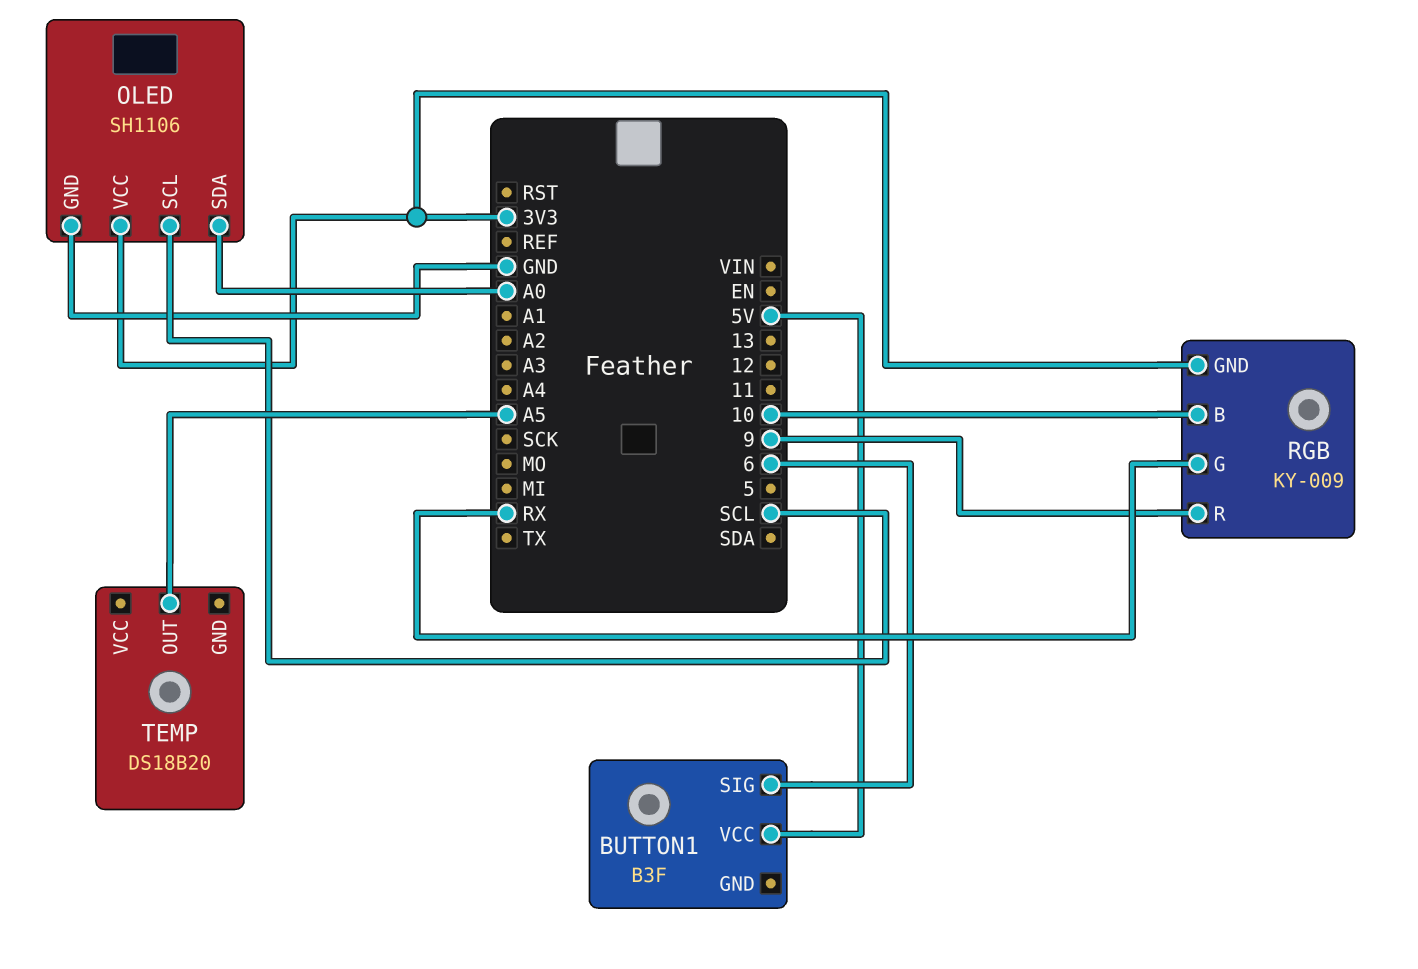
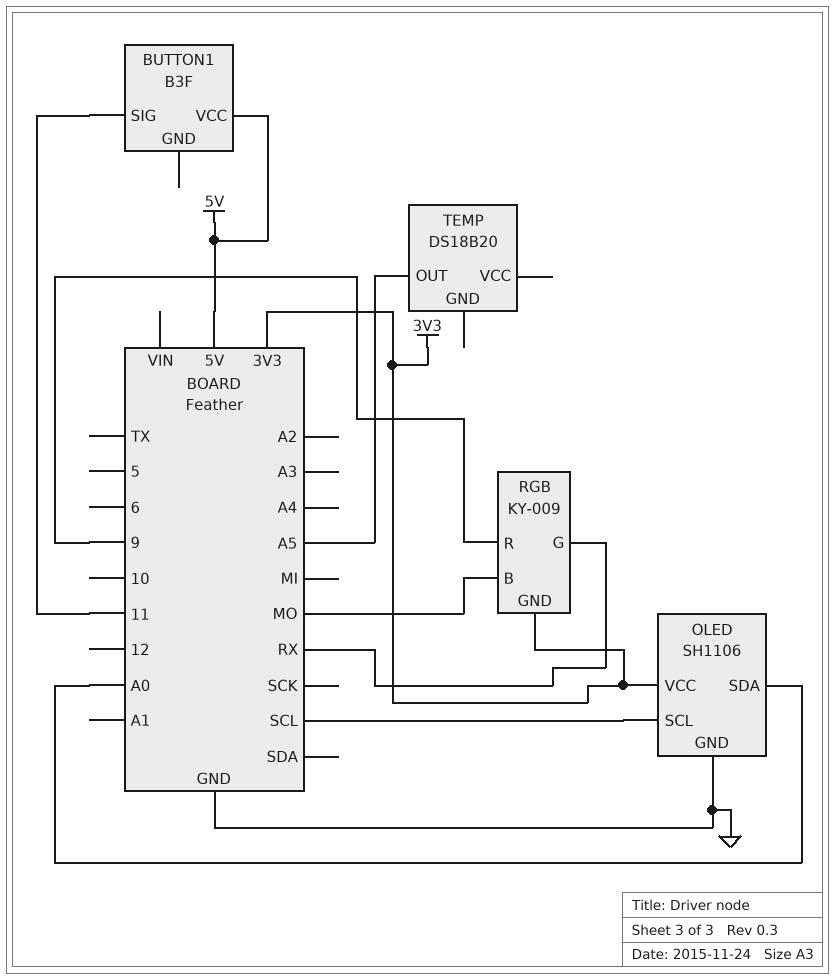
BUTTON1 pin SIG: 6 -> 11
RGB pin B: 10 -> MO

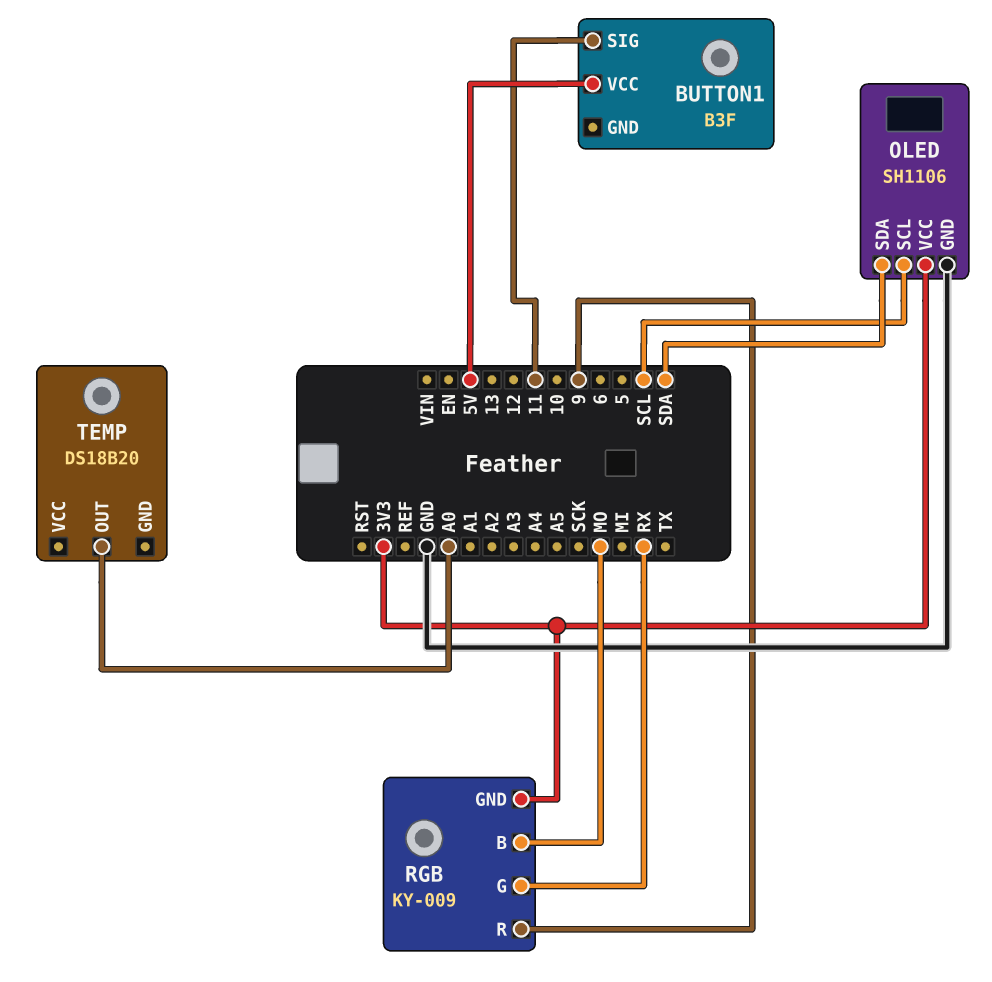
OLED pin SDA: A0 -> SDA
TEMP pin OUT: A5 -> A0

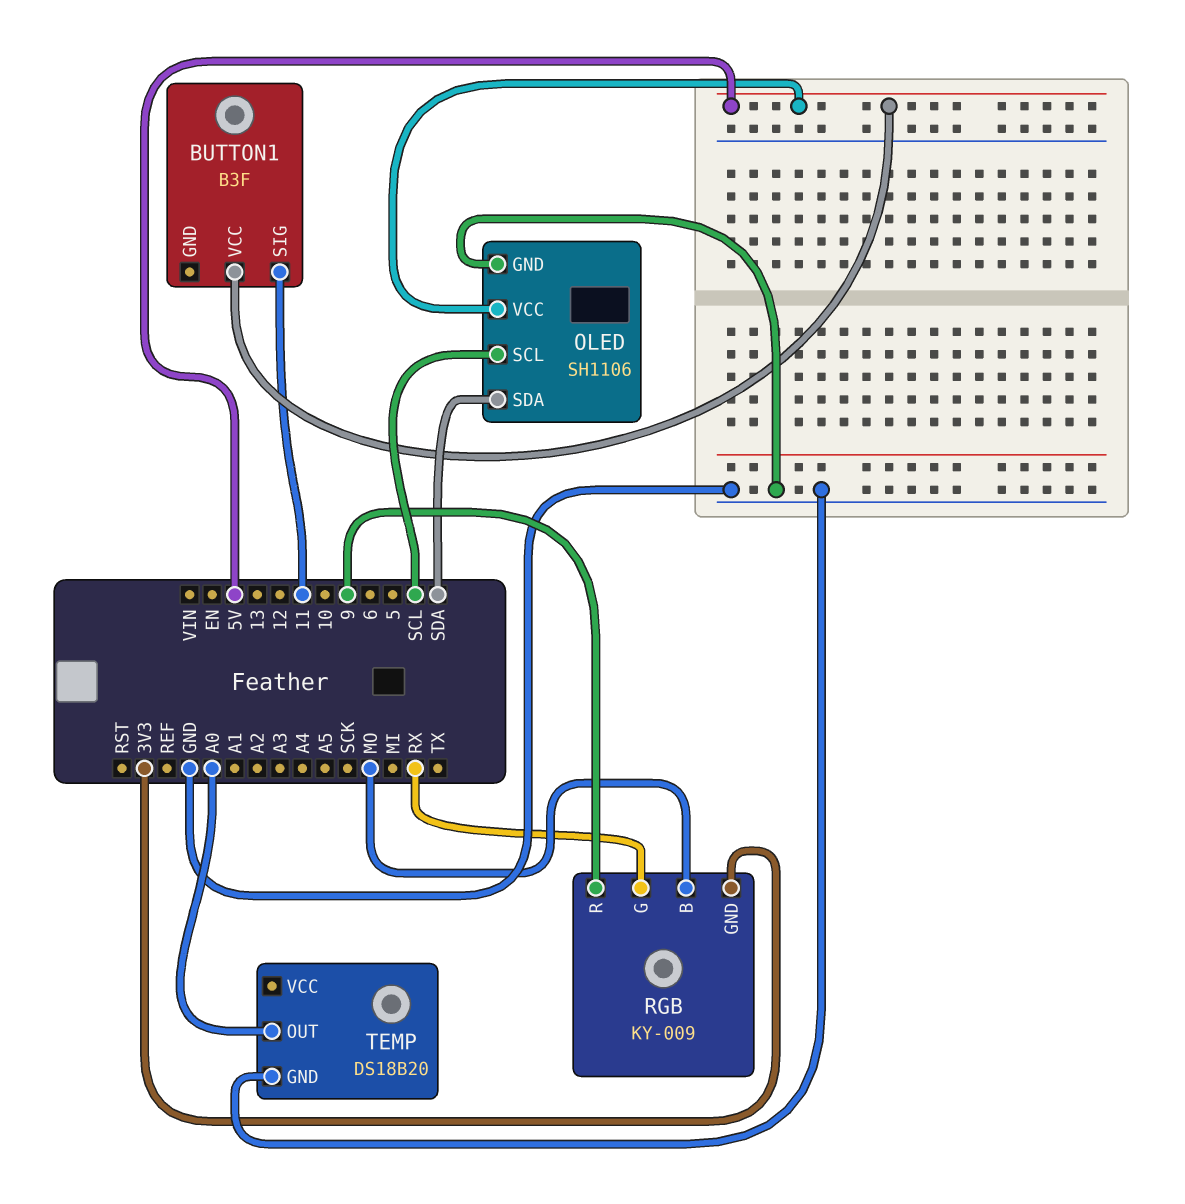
OLED pin VCC: 3V3 -> 5V
TEMP pin GND: none -> GND

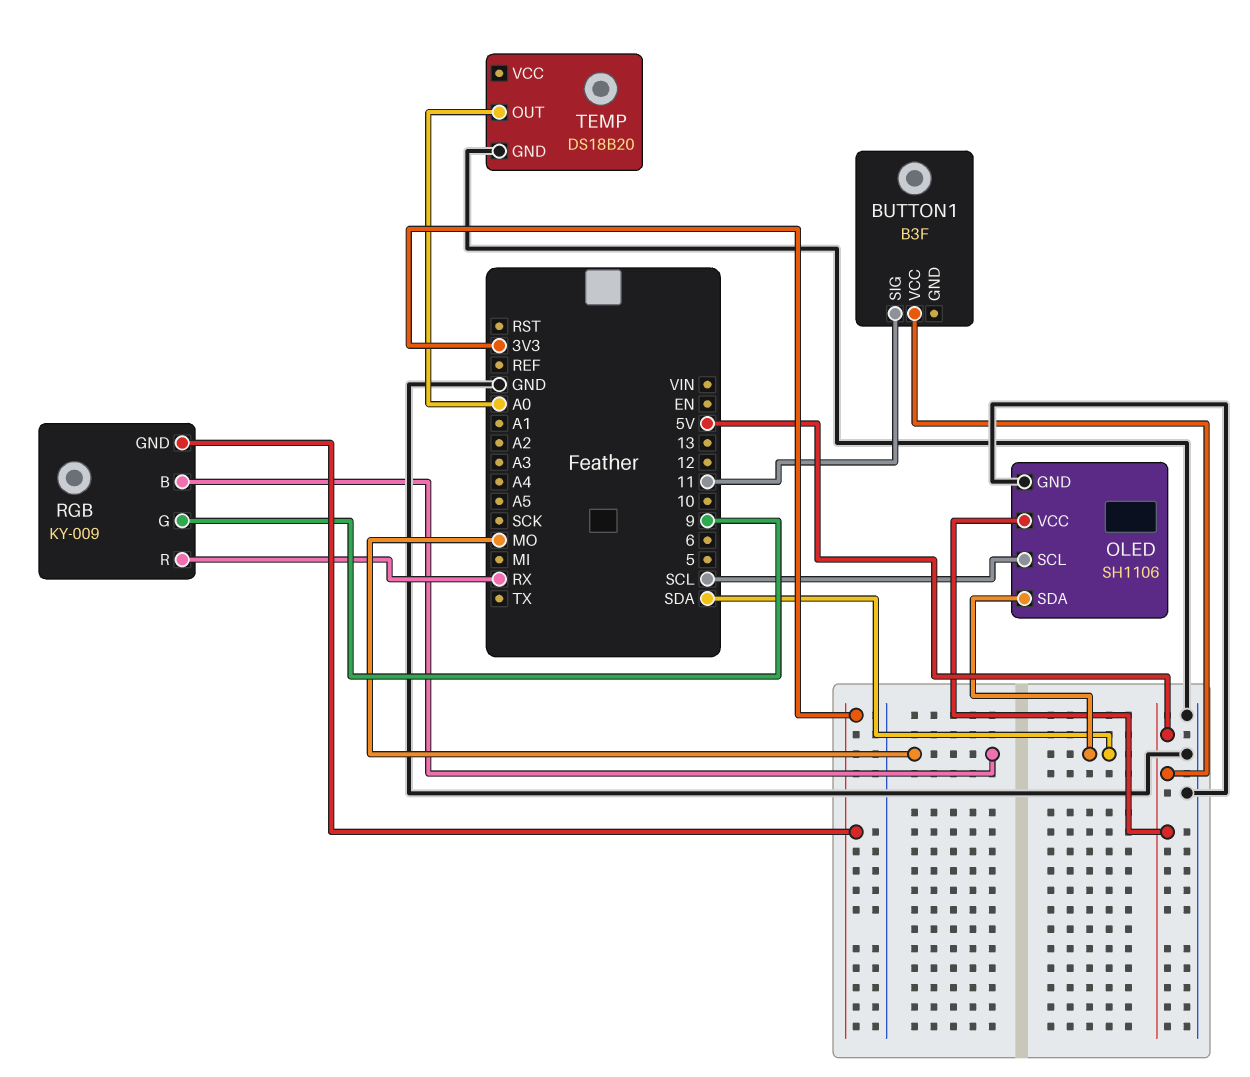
RGB pin G: RX -> 9
RGB pin R: 9 -> RX

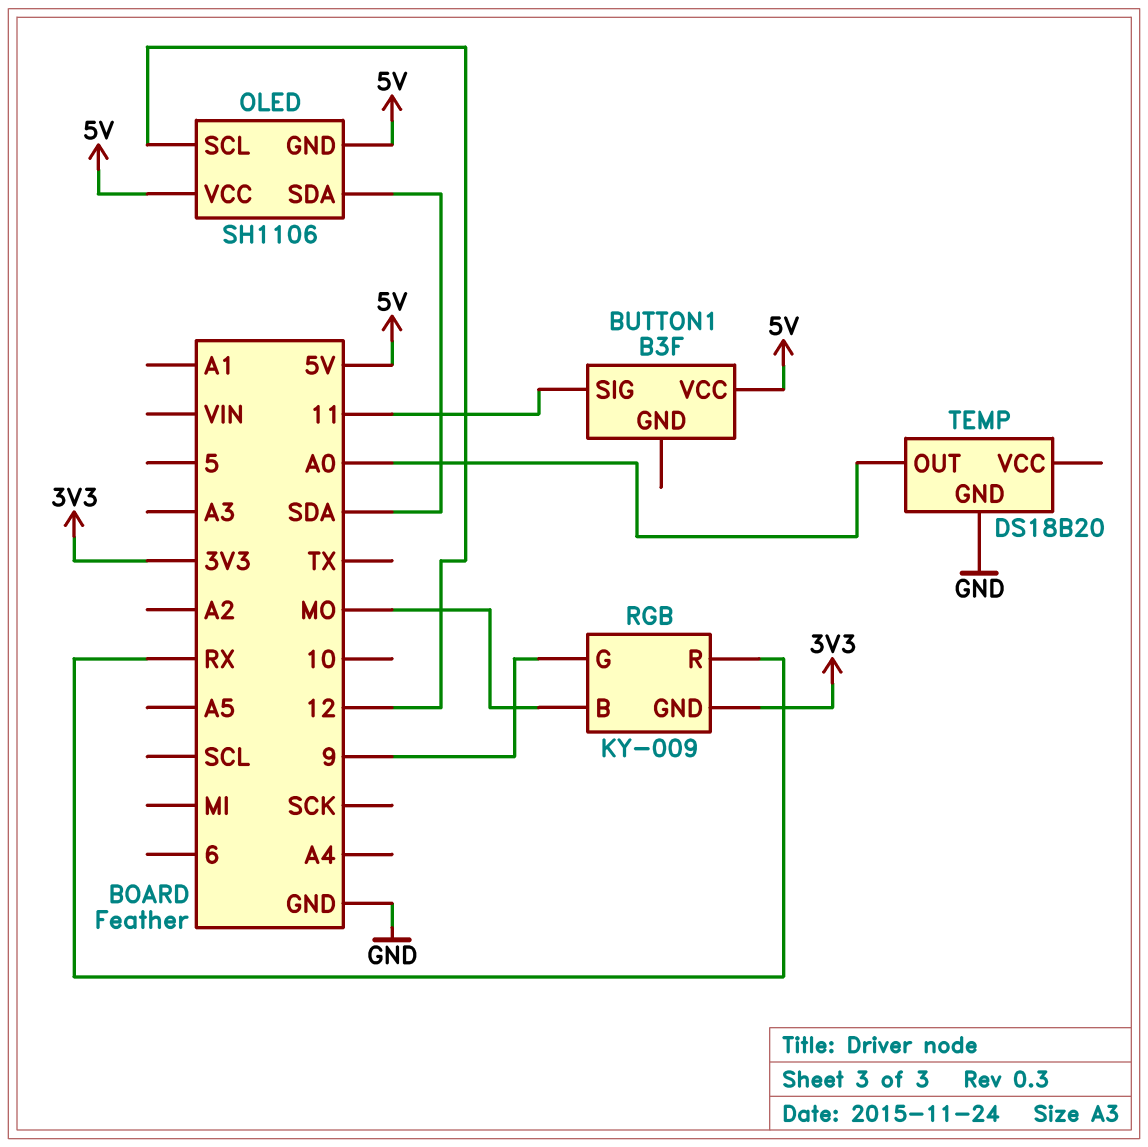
OLED pin GND: GND -> 5V
OLED pin SCL: SCL -> 12

